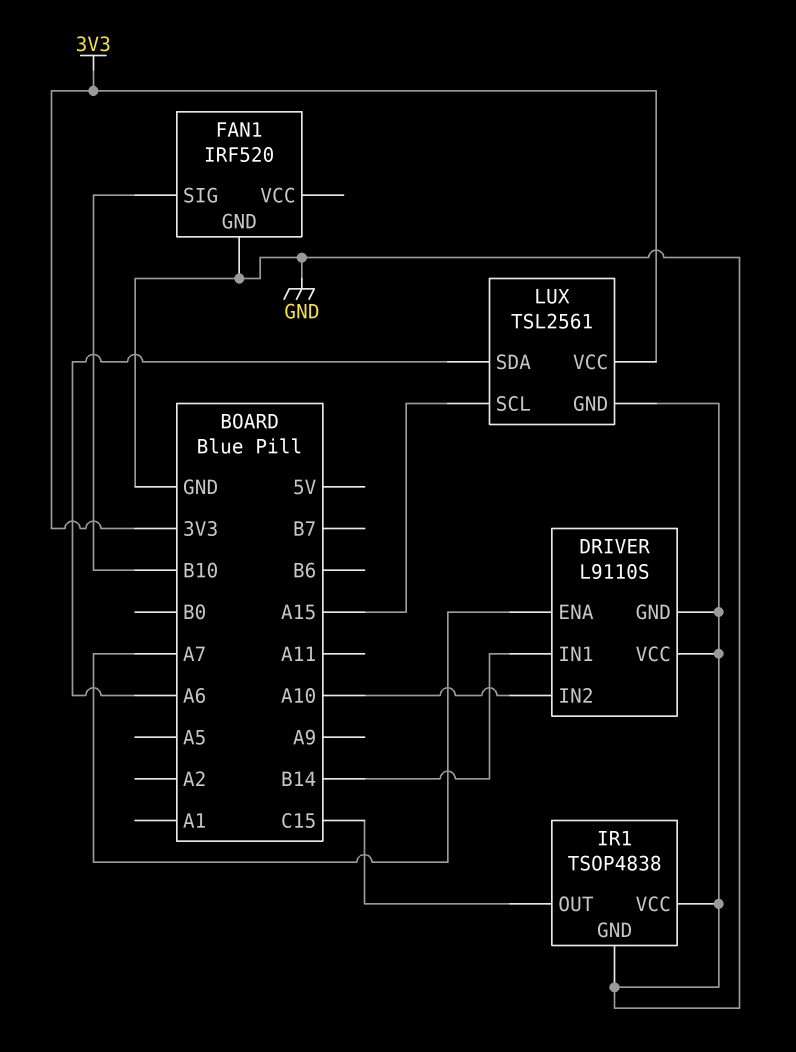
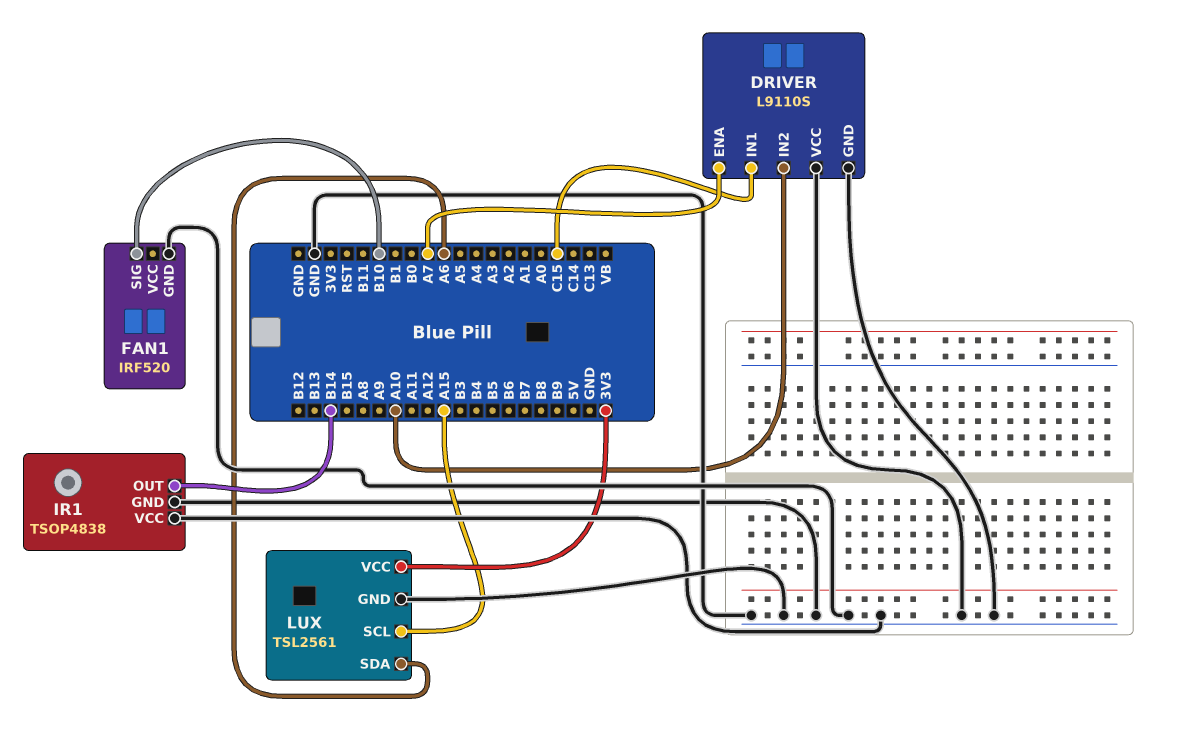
DRIVER pin IN1: B14 -> C15
IR1 pin OUT: C15 -> B14

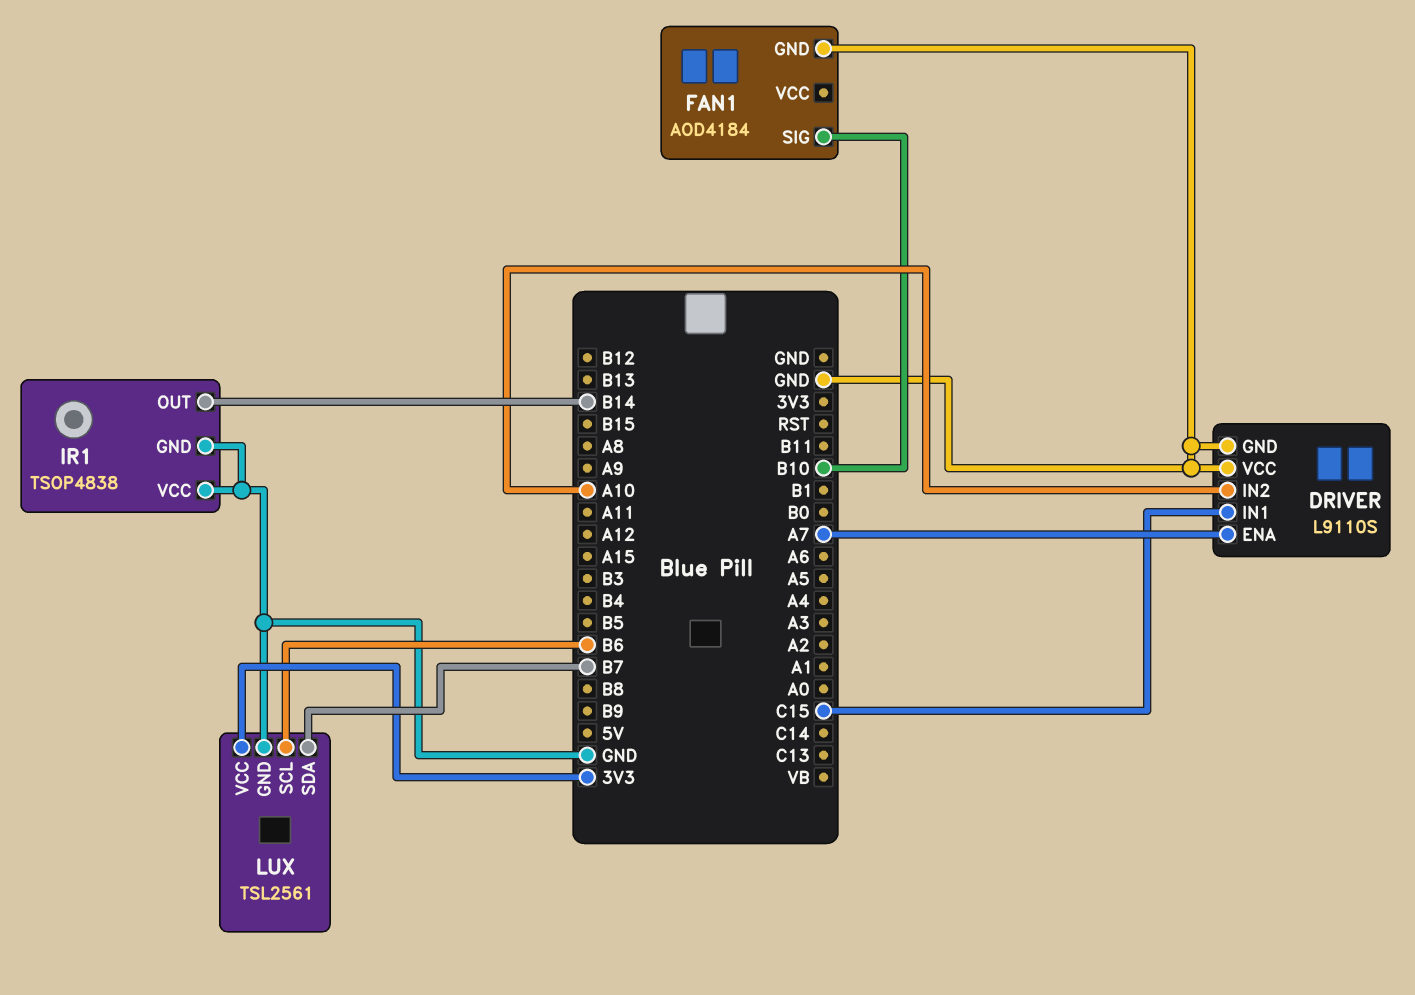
FAN1: IRF520 -> AOD4184
LUX pin SCL: A15 -> B6
LUX pin SDA: A6 -> B7

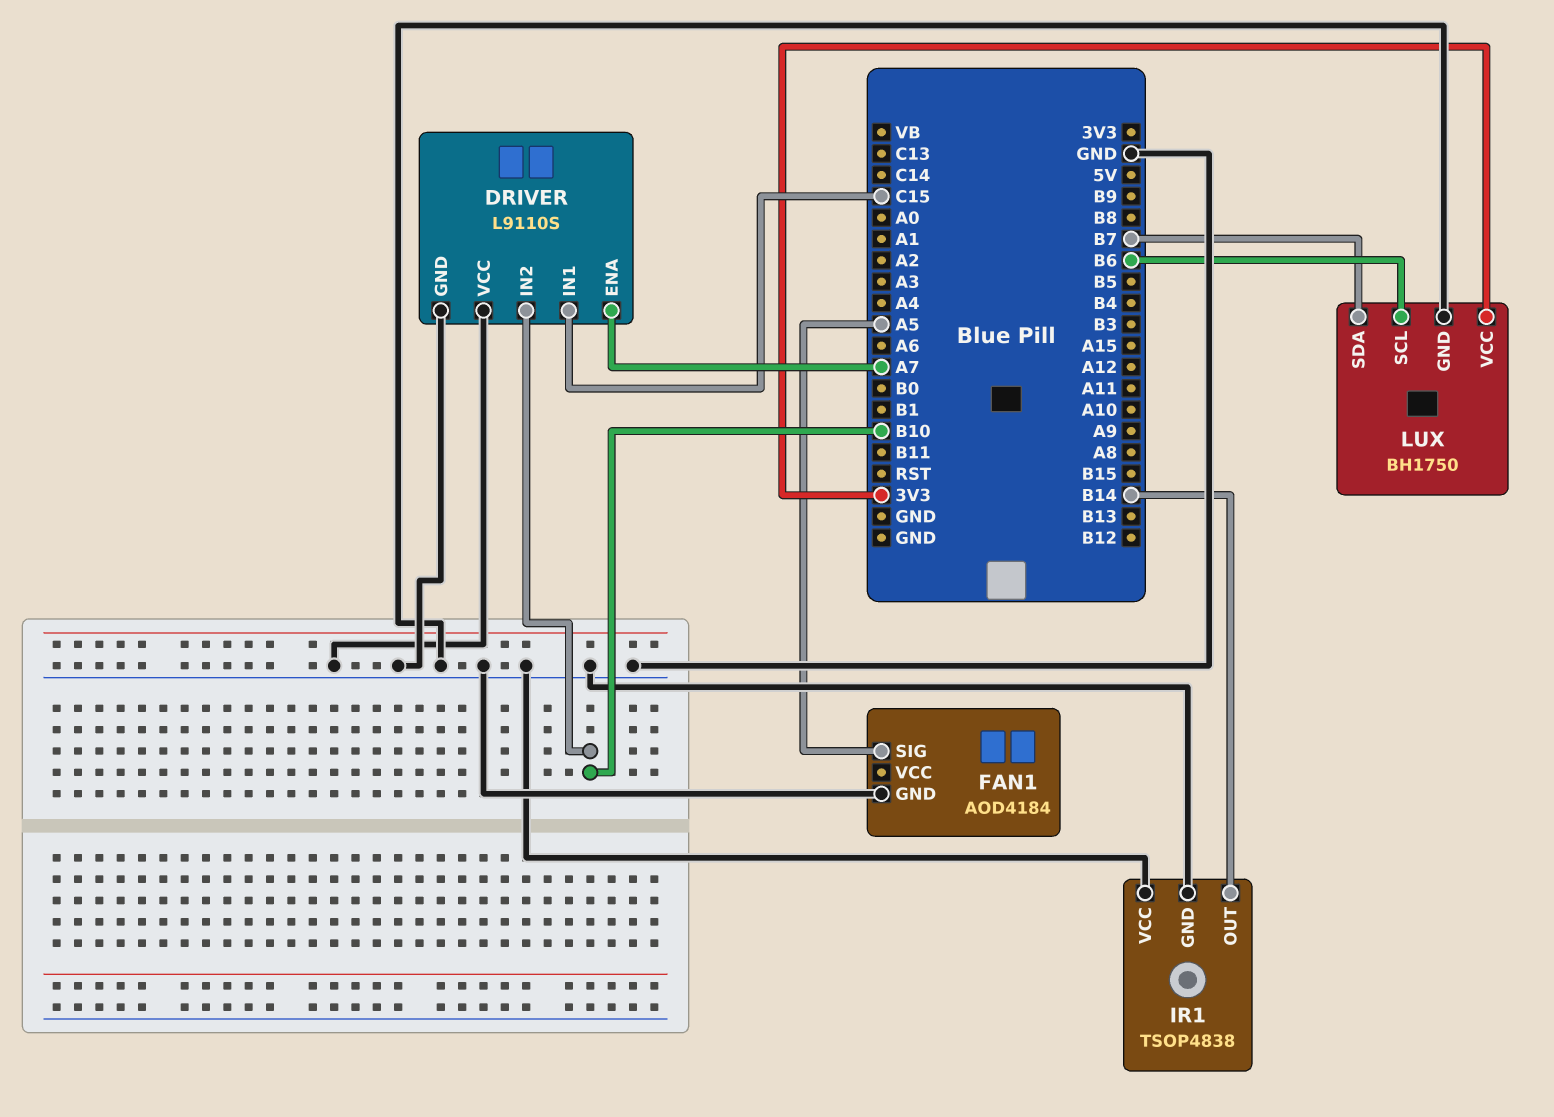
DRIVER pin IN2: A10 -> B10
FAN1 pin SIG: B10 -> A5
LUX: TSL2561 -> BH1750

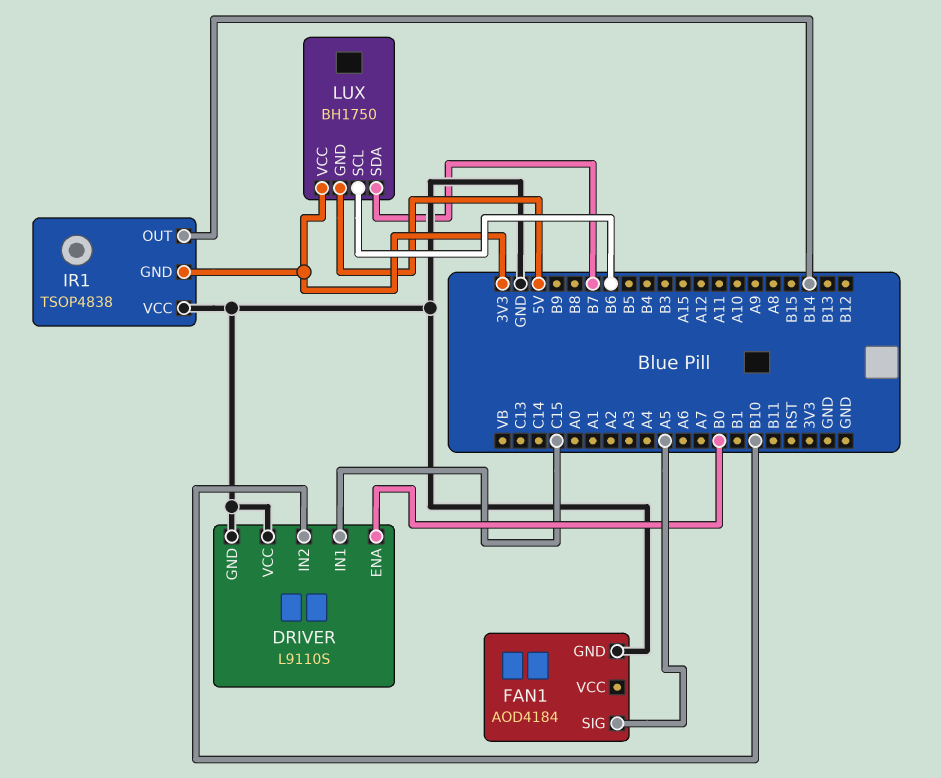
DRIVER pin ENA: A7 -> B0
IR1 pin GND: GND -> 3V3
LUX pin GND: GND -> 5V

